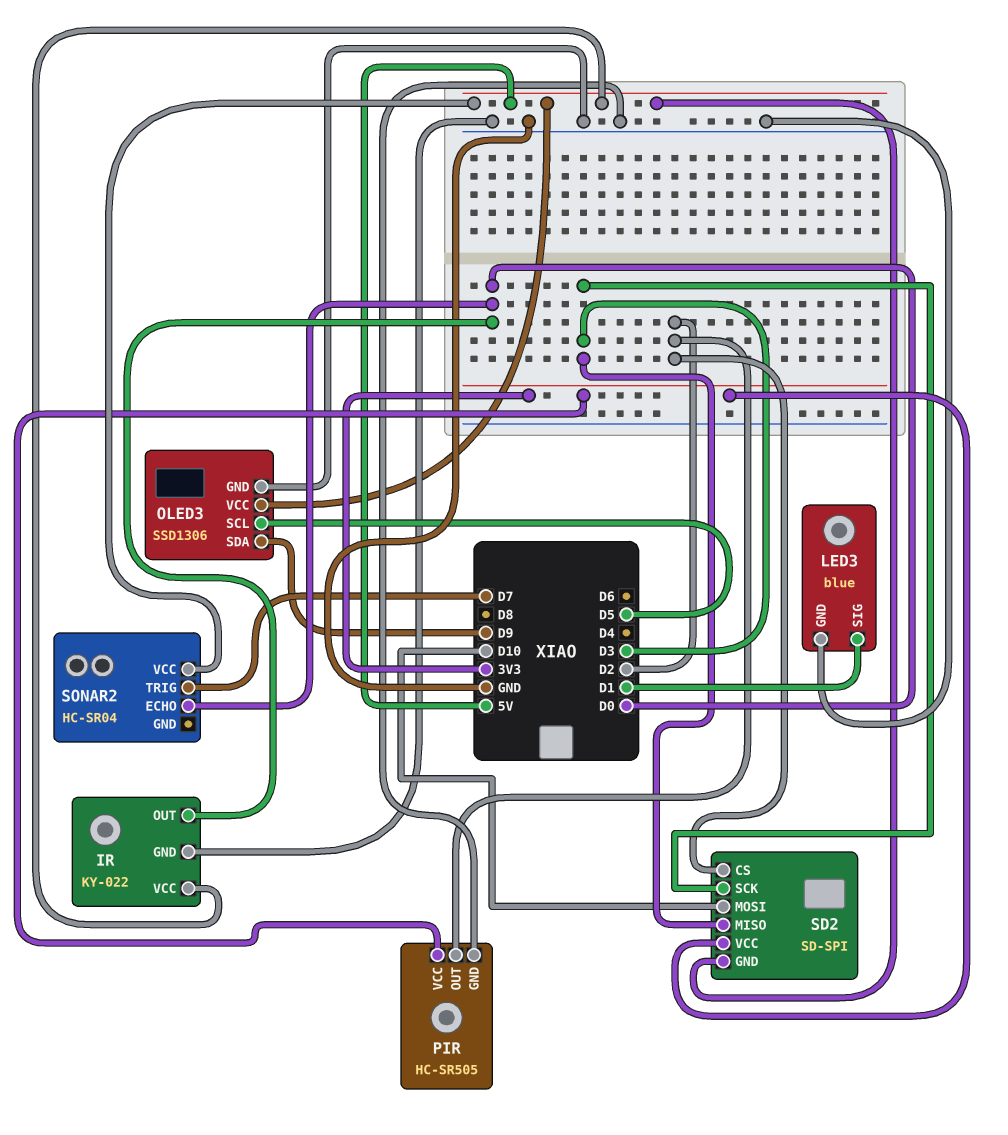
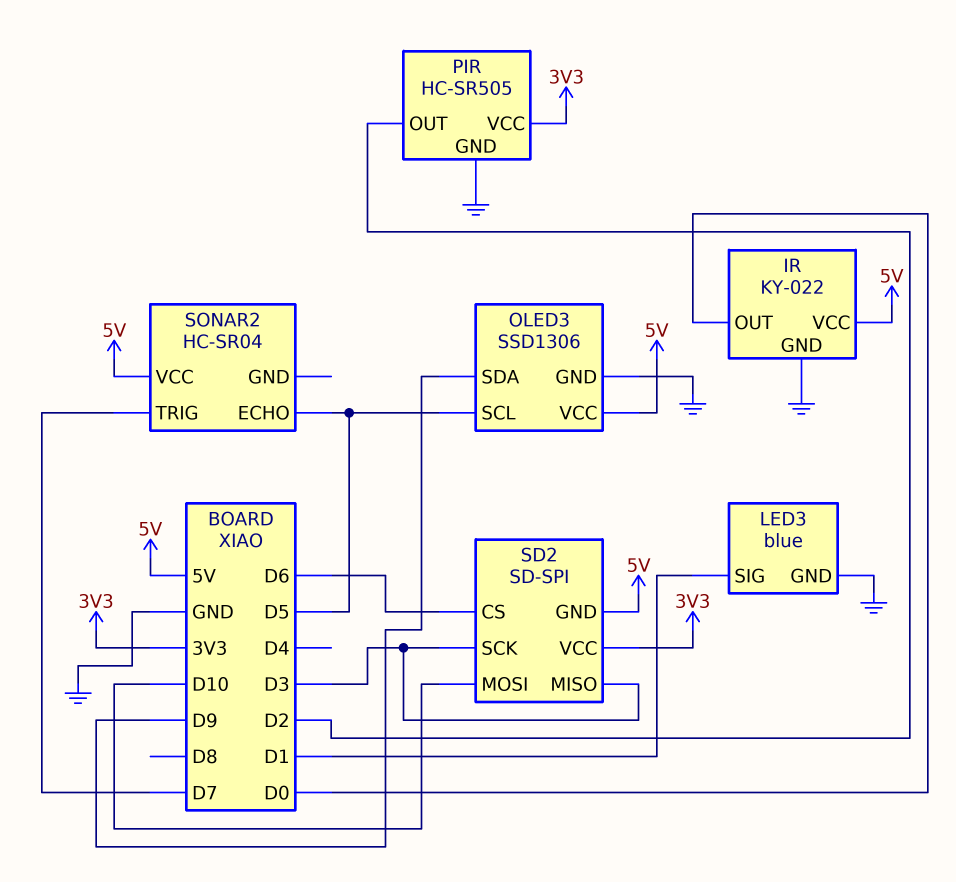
SD2 pin CS: D2 -> D6
SONAR2 pin ECHO: D0 -> D5

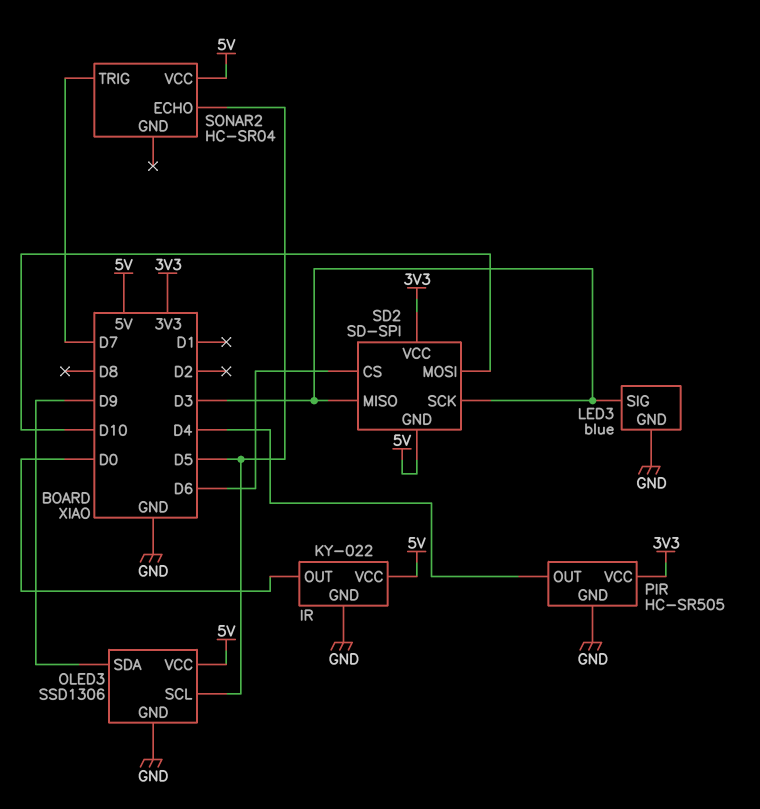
LED3 pin SIG: D1 -> D3
PIR pin OUT: D2 -> D4

